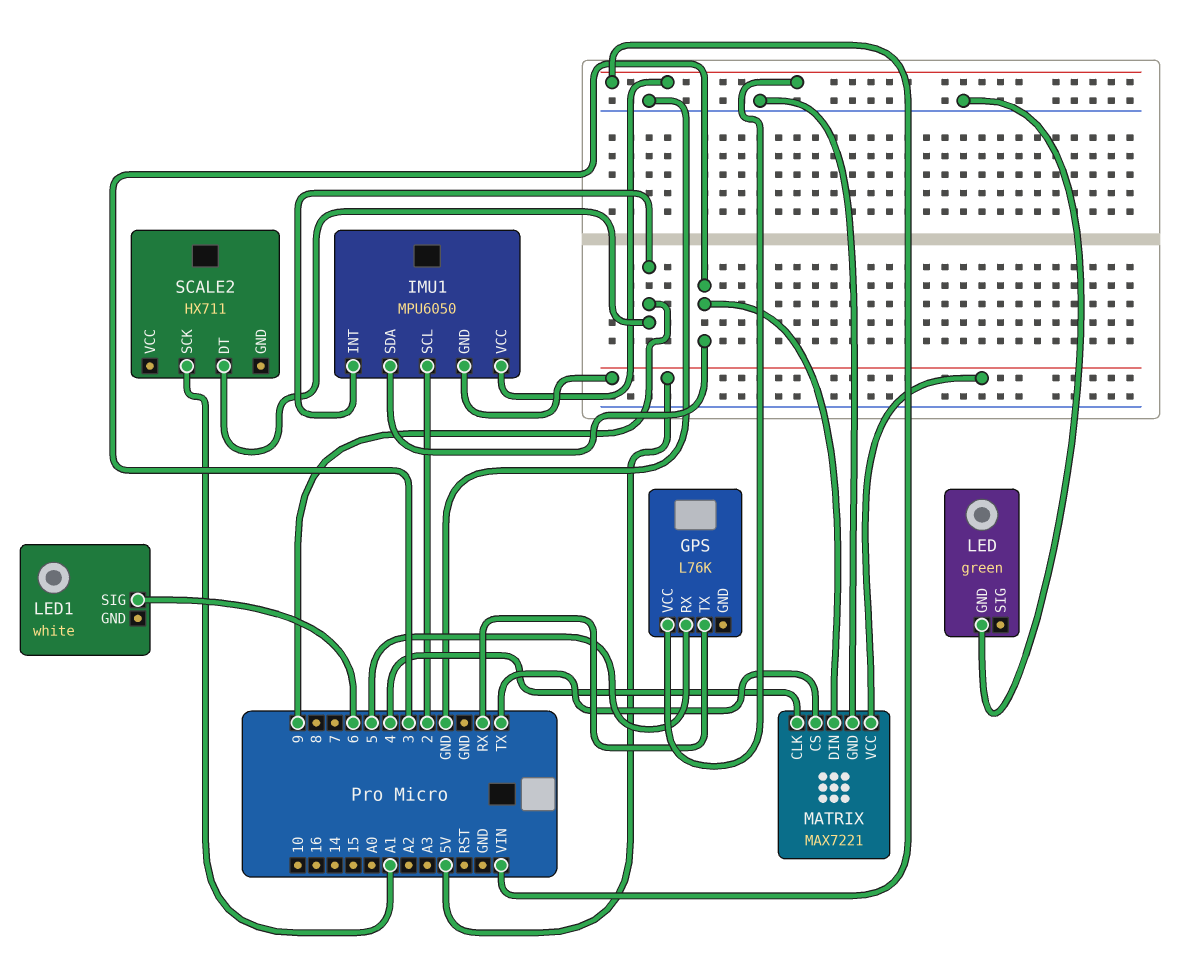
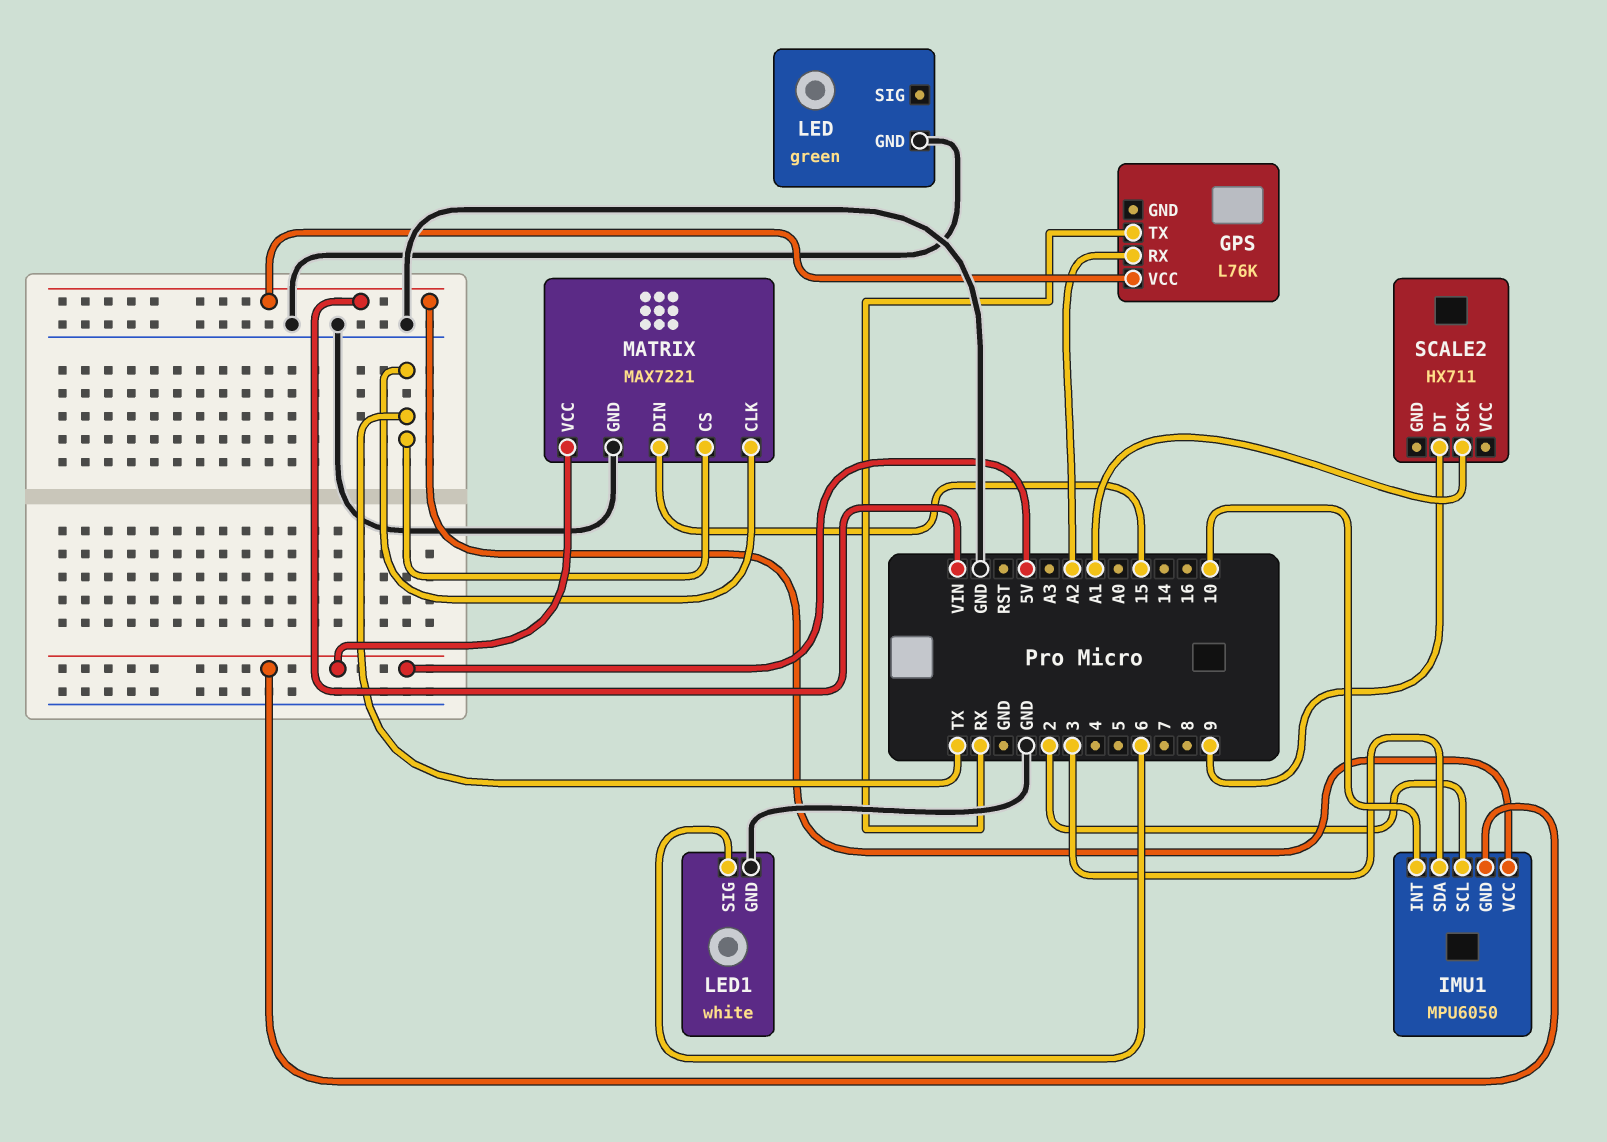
GPS pin RX: 5 -> A2
IMU1 pin INT: 9 -> 10
LED1 pin GND: none -> GND
MATRIX pin CLK: 4 -> TX
MATRIX pin DIN: 3 -> 15

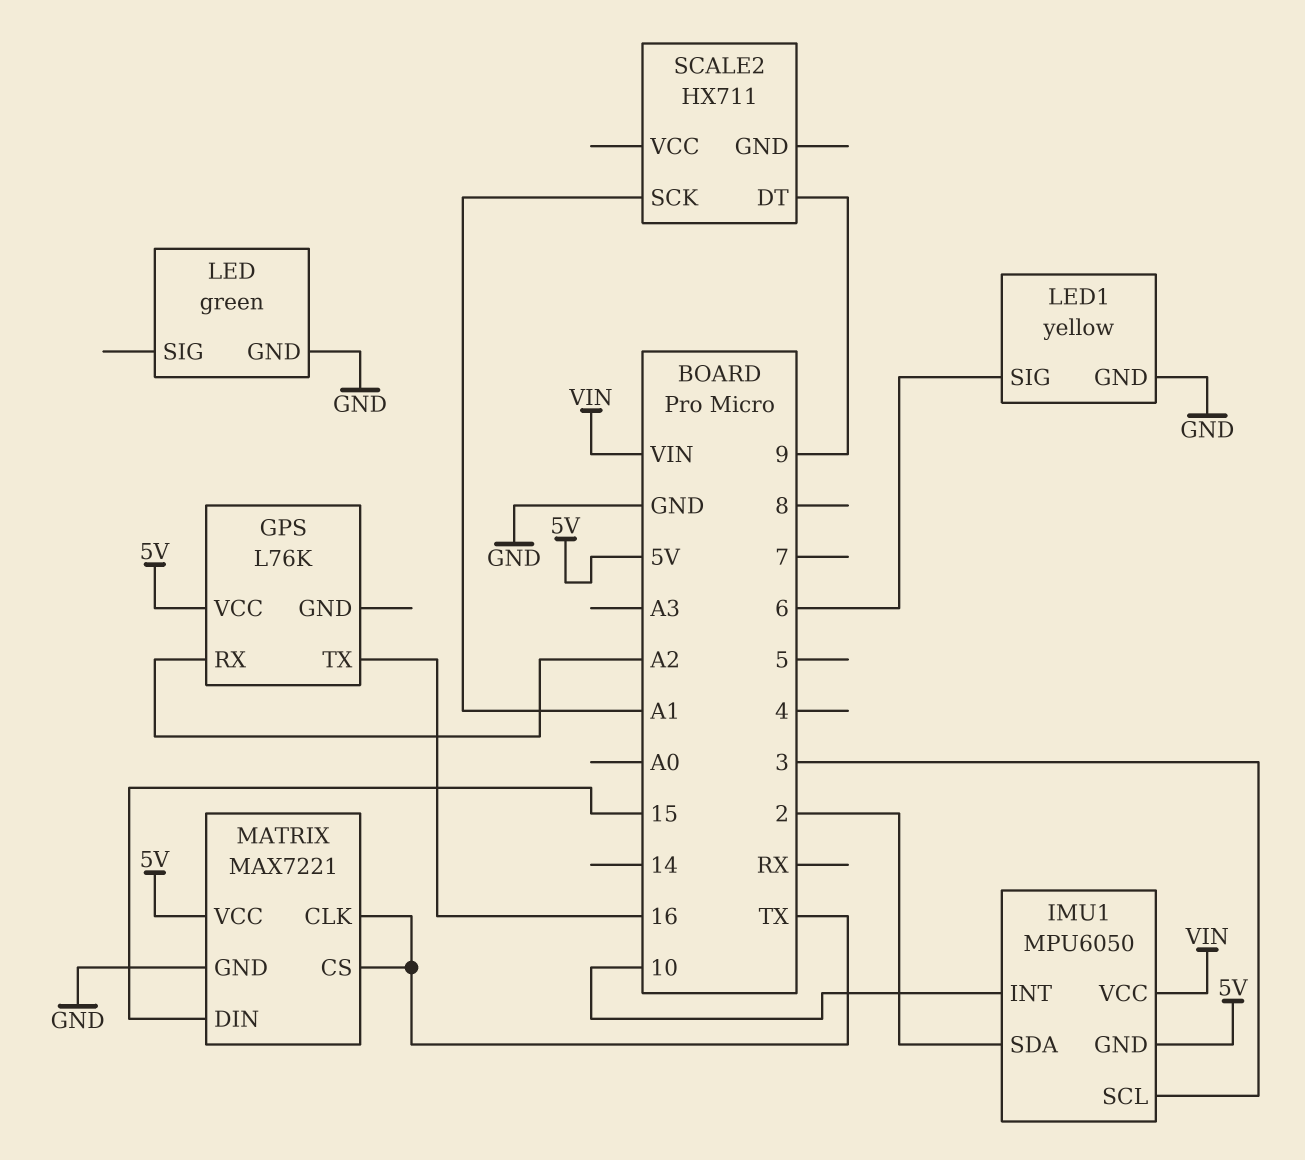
GPS pin TX: RX -> 16
GPS pin VCC: VIN -> 5V
IMU1 pin SCL: 2 -> 3
IMU1 pin SDA: 3 -> 2
LED1: white -> yellow

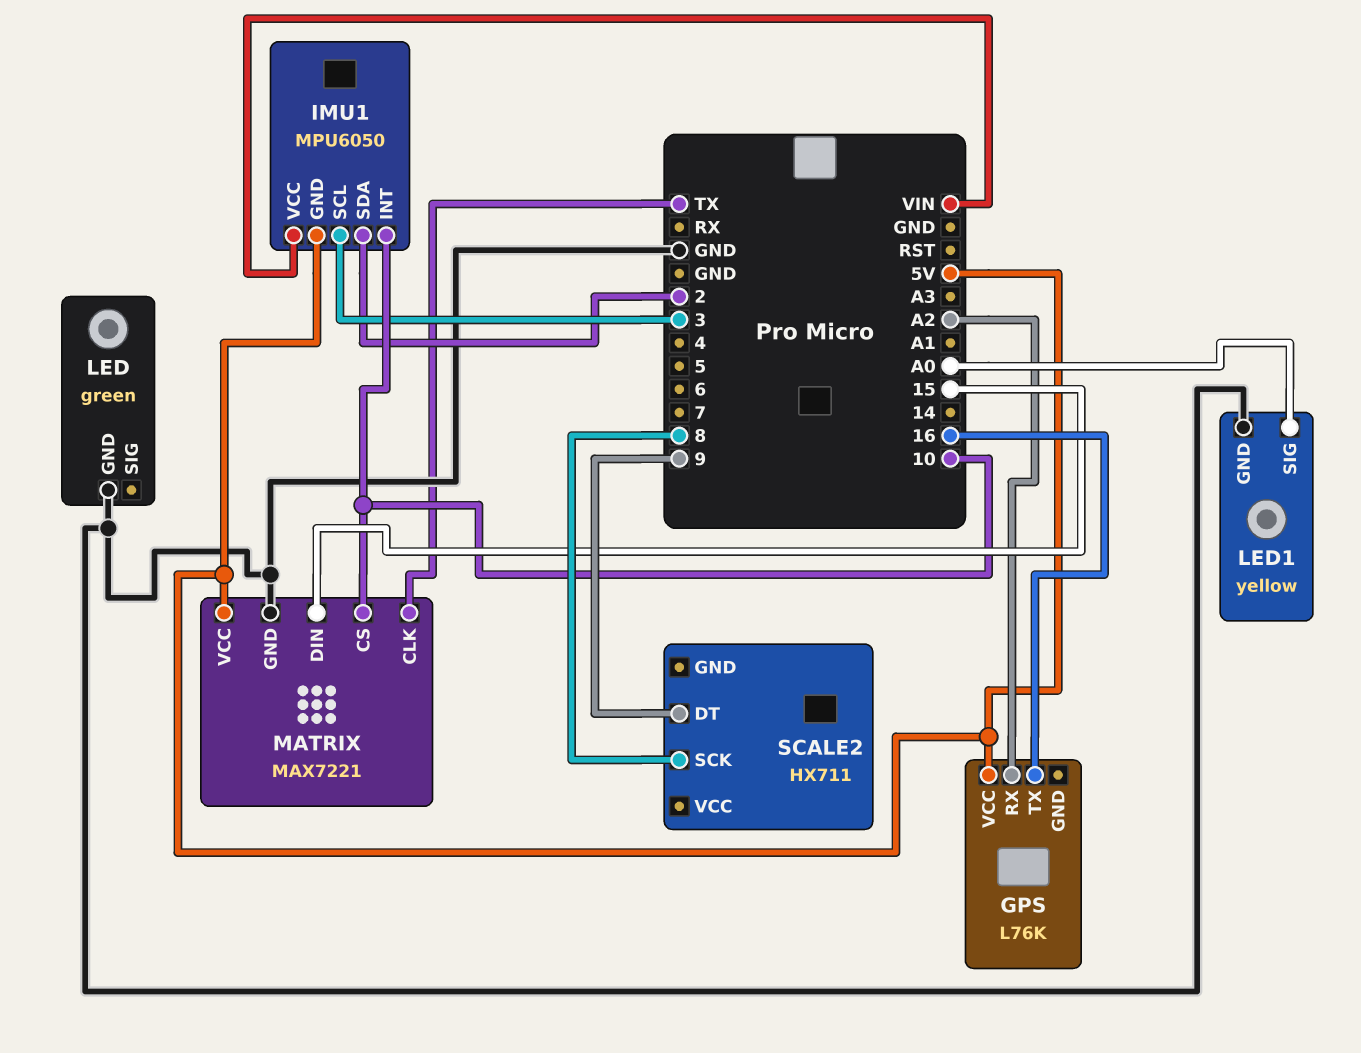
LED1 pin SIG: 6 -> A0
MATRIX pin CS: TX -> 10
SCALE2 pin SCK: A1 -> 8

